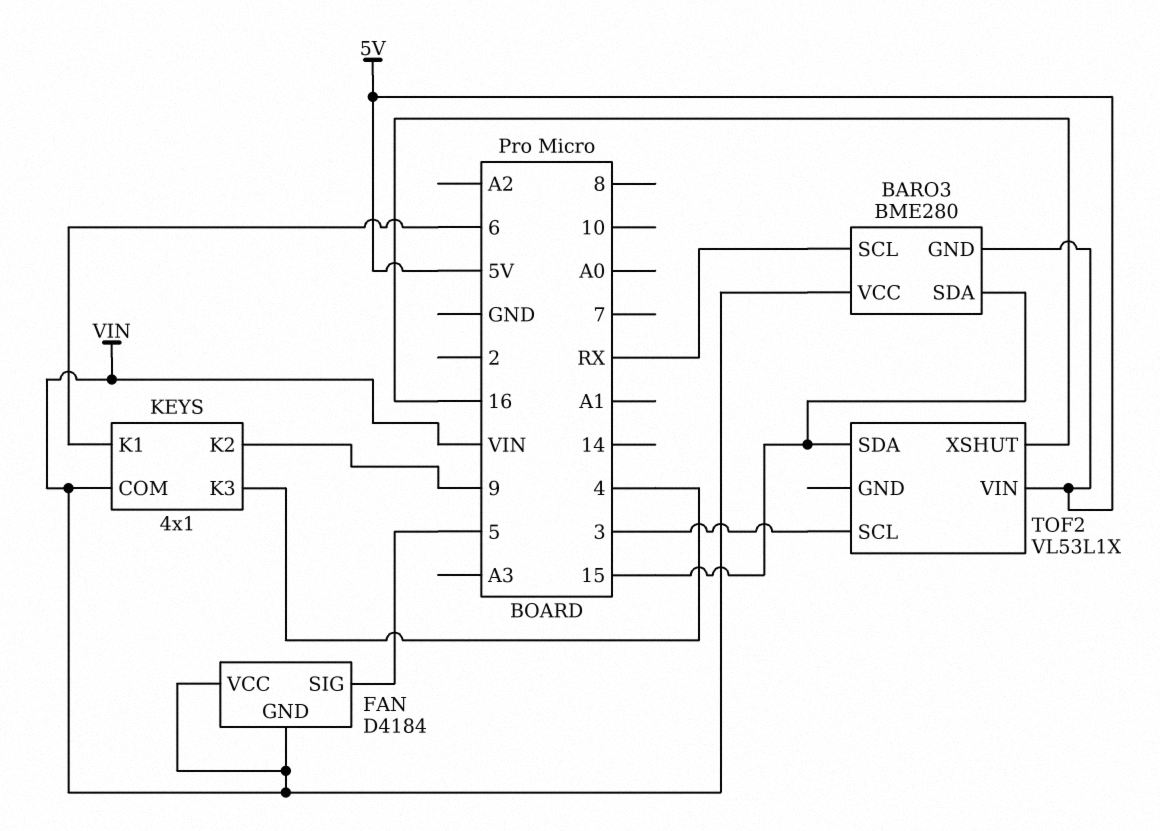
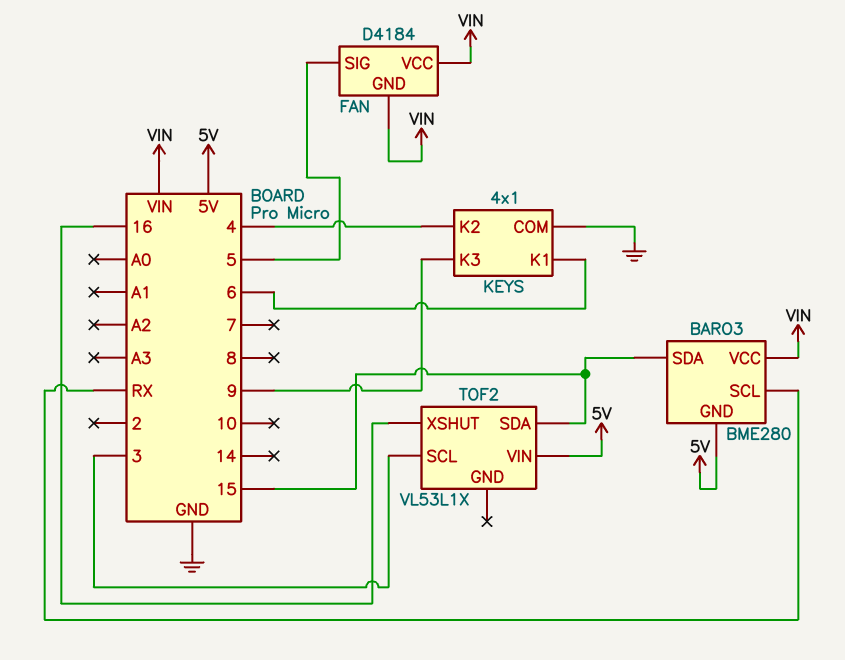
KEYS pin COM: VIN -> GND
KEYS pin K2: 9 -> 4
KEYS pin K3: 4 -> 9

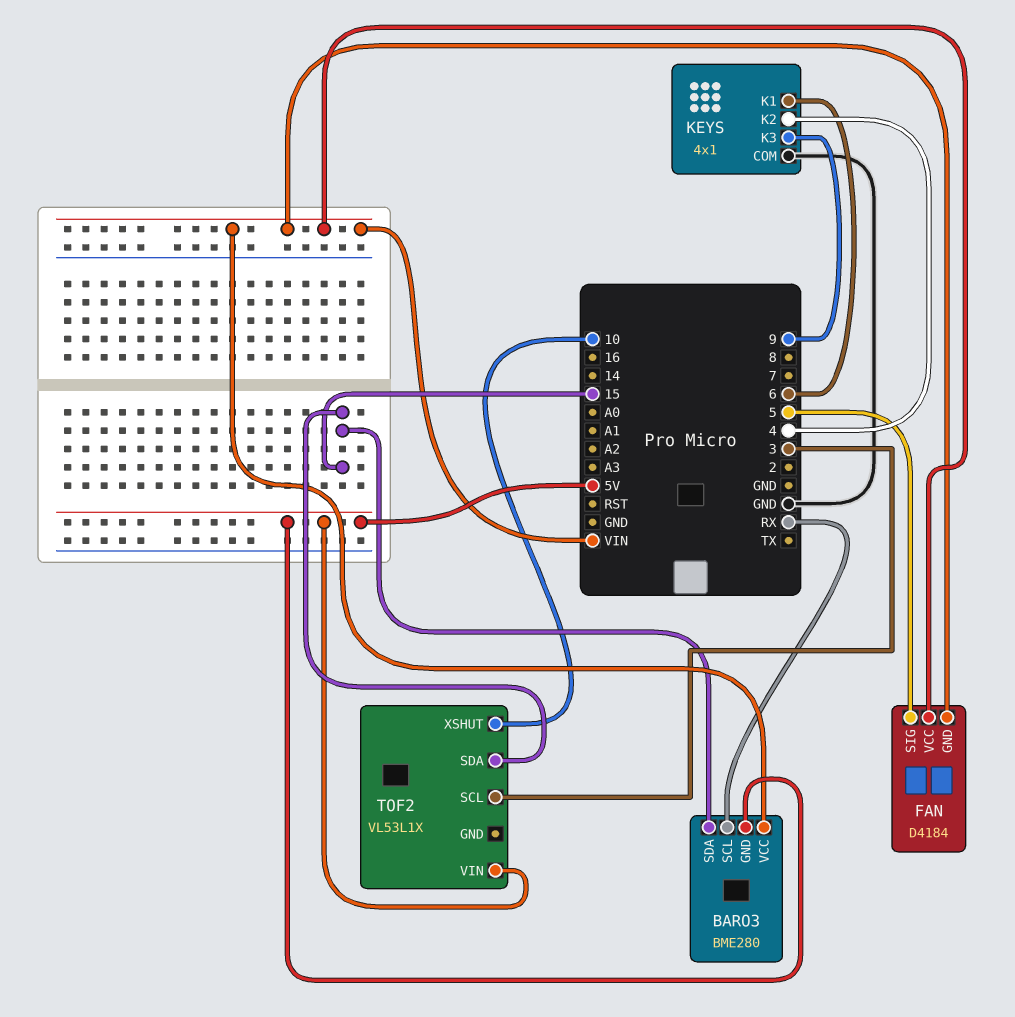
TOF2 pin XSHUT: 16 -> 10

